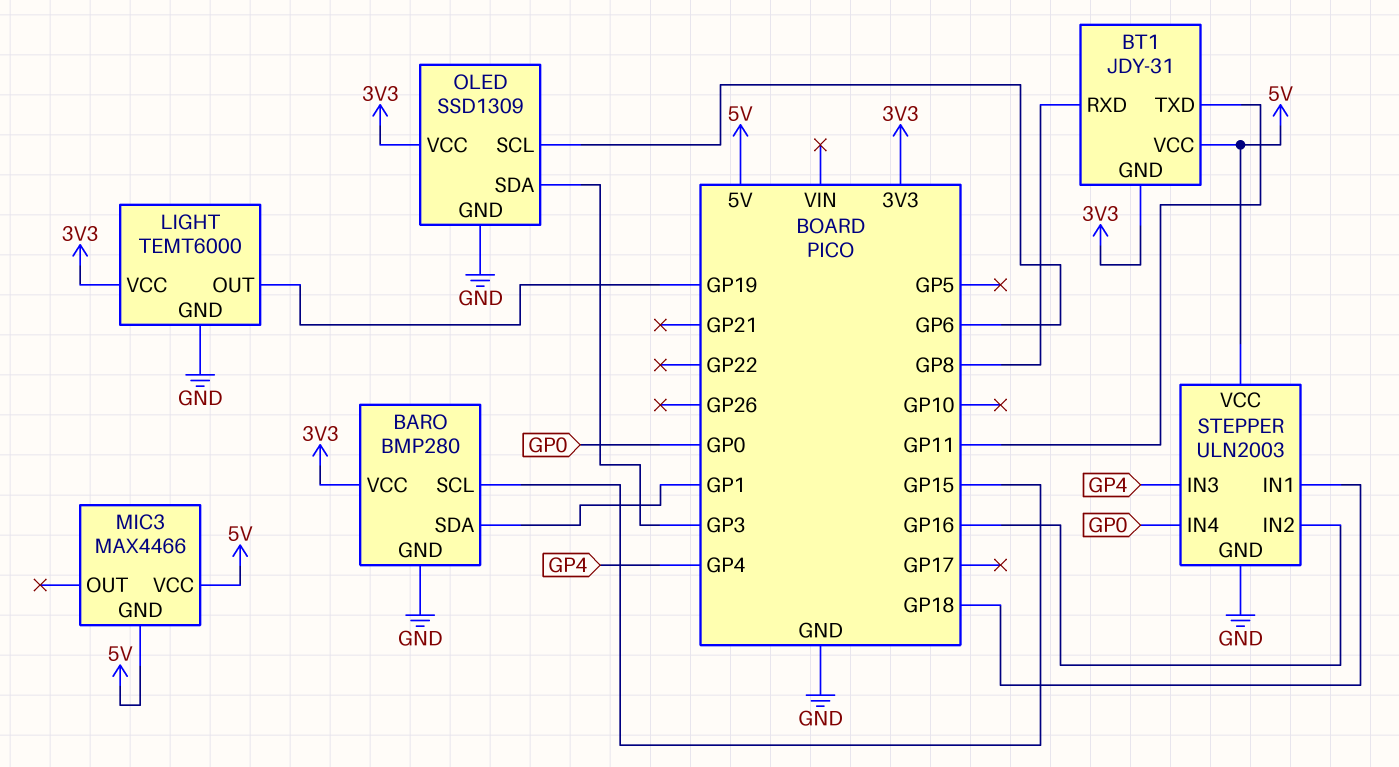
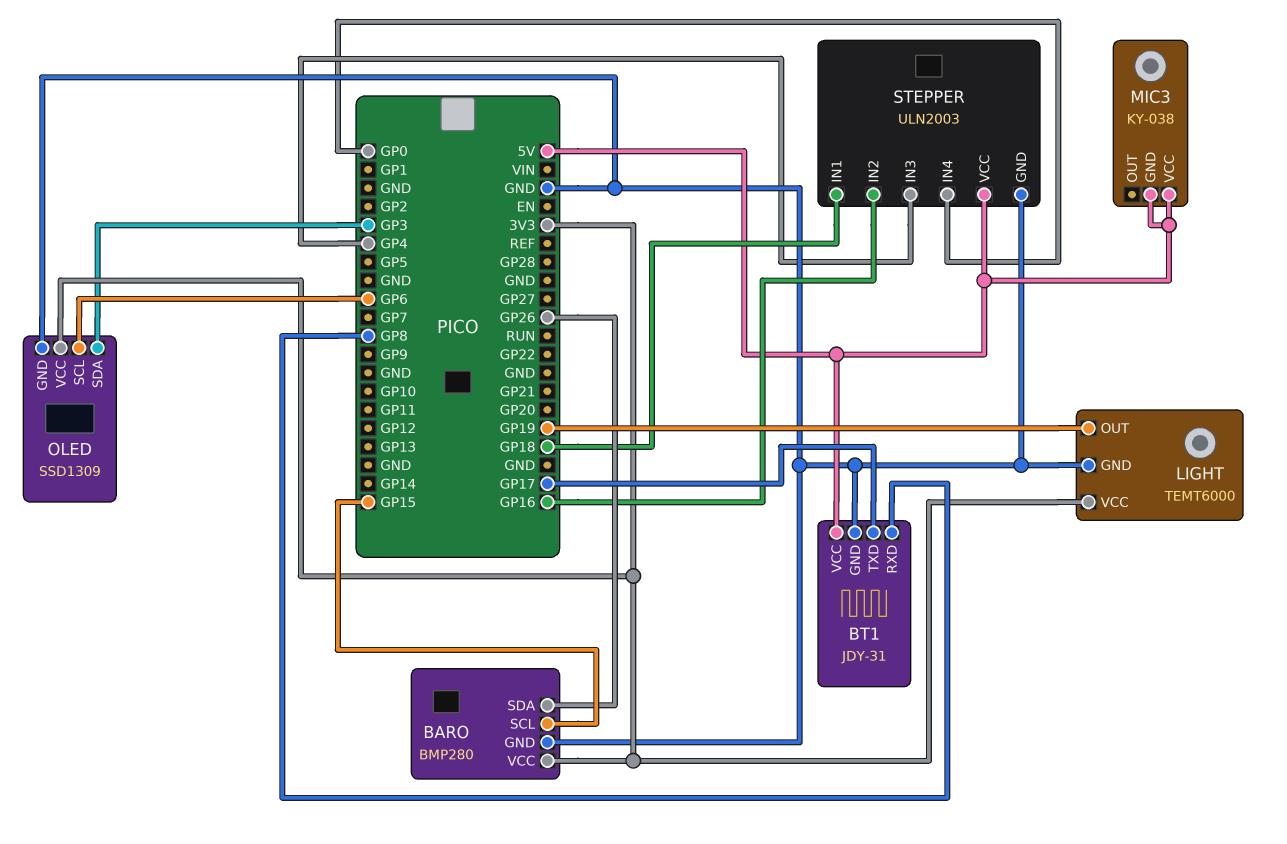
BARO pin SDA: GP1 -> GP26
BT1 pin GND: 3V3 -> GND
BT1 pin TXD: GP11 -> GP17
MIC3: MAX4466 -> KY-038

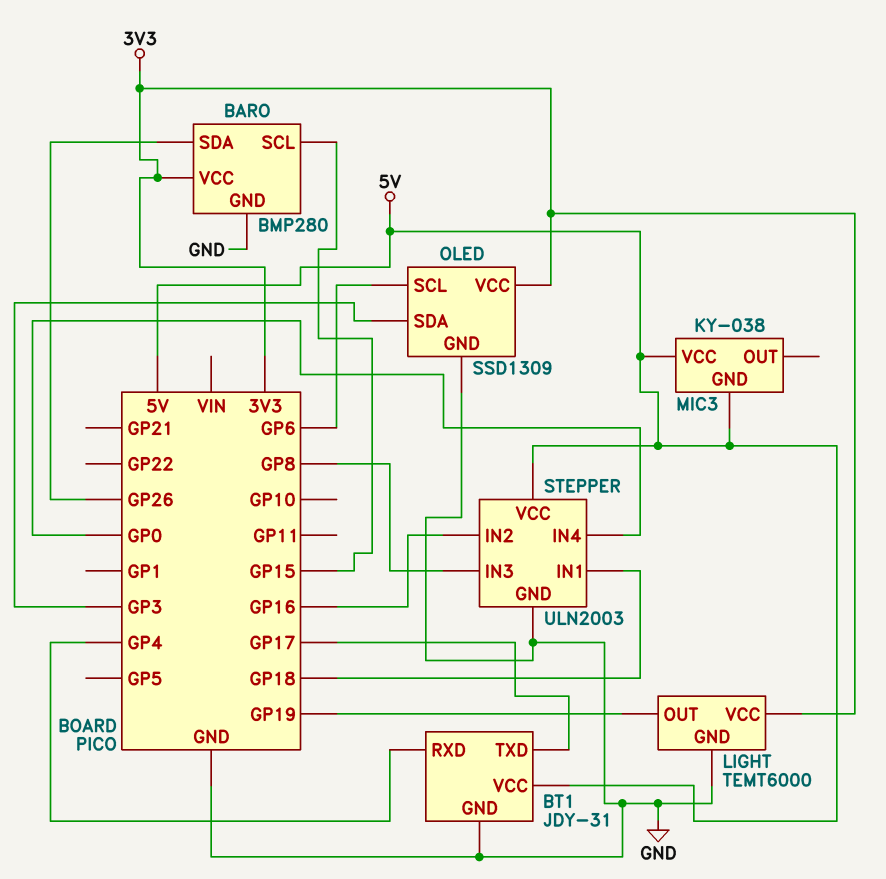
BT1 pin RXD: GP8 -> GP4
STEPPER pin IN3: GP4 -> GP8

